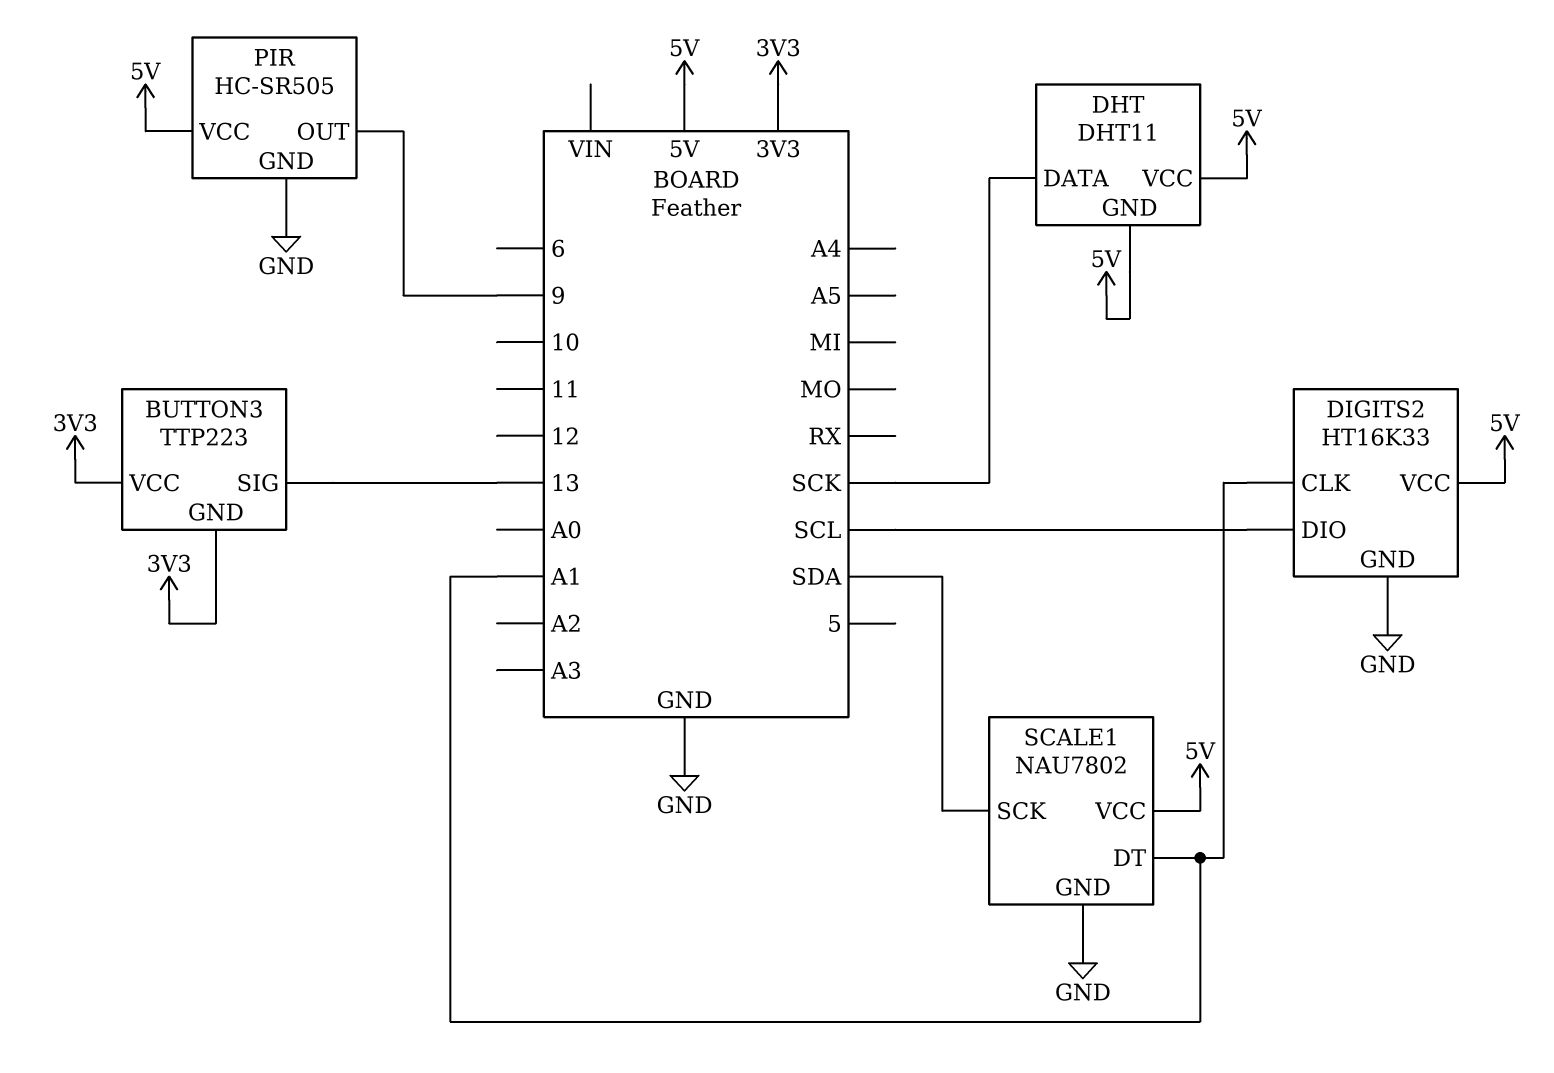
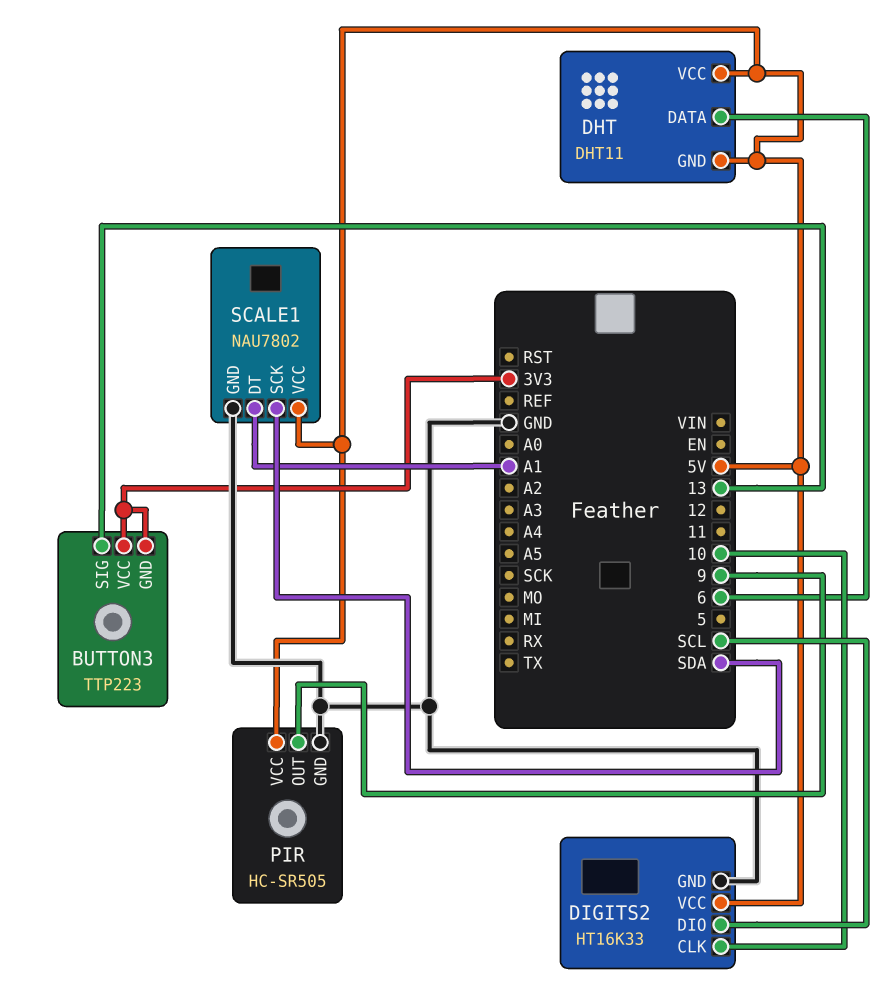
DHT pin DATA: SCK -> 6
DIGITS2 pin CLK: A1 -> 10

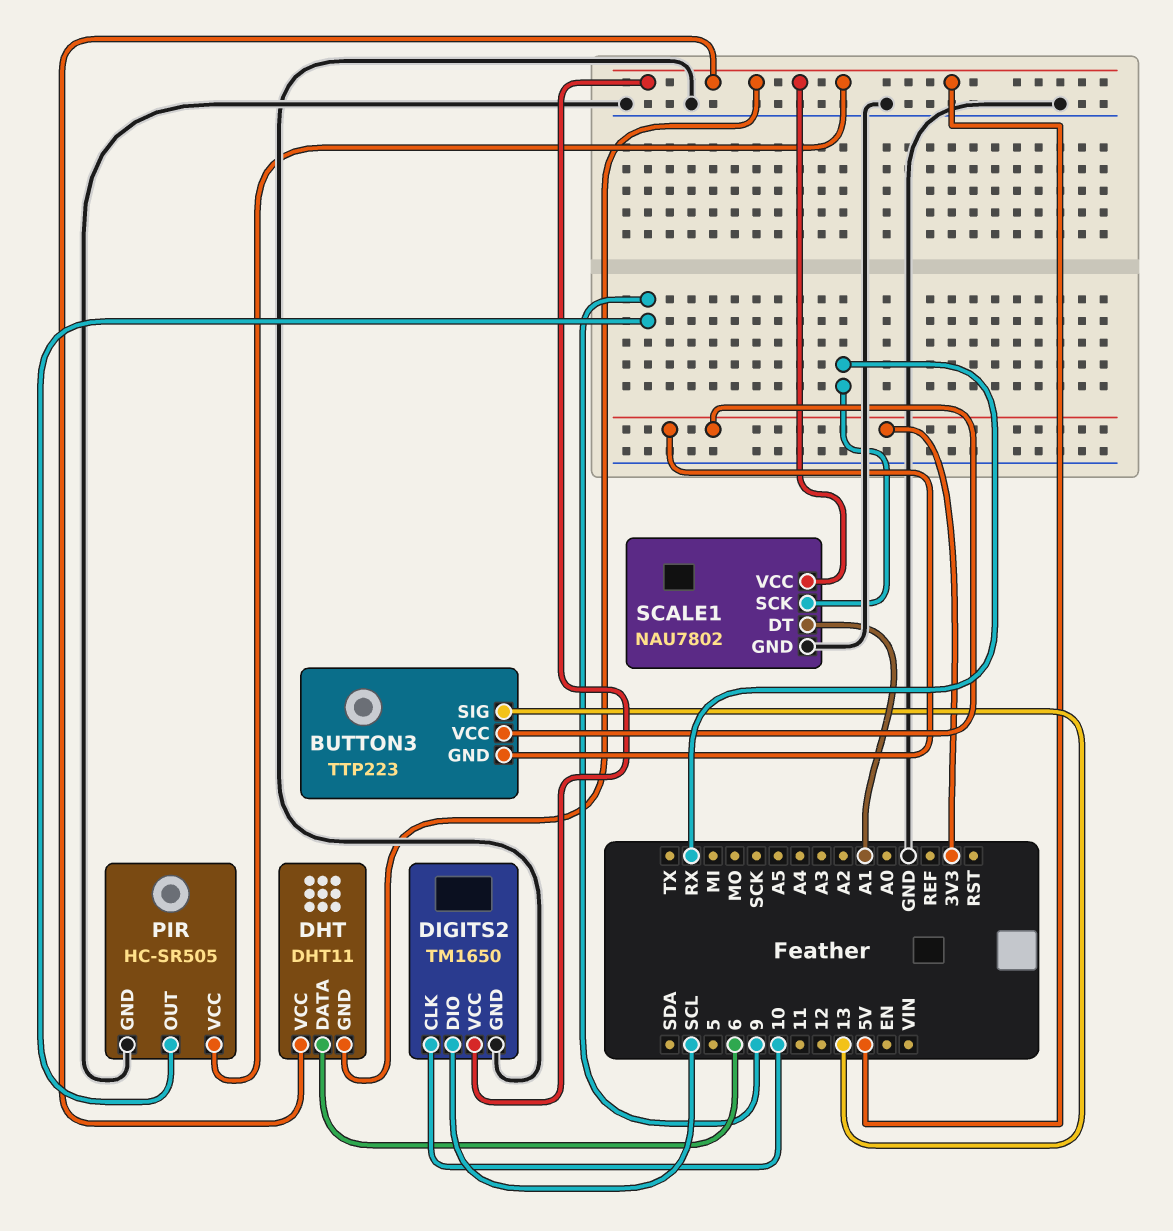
DIGITS2: HT16K33 -> TM1650
SCALE1 pin SCK: SDA -> RX

